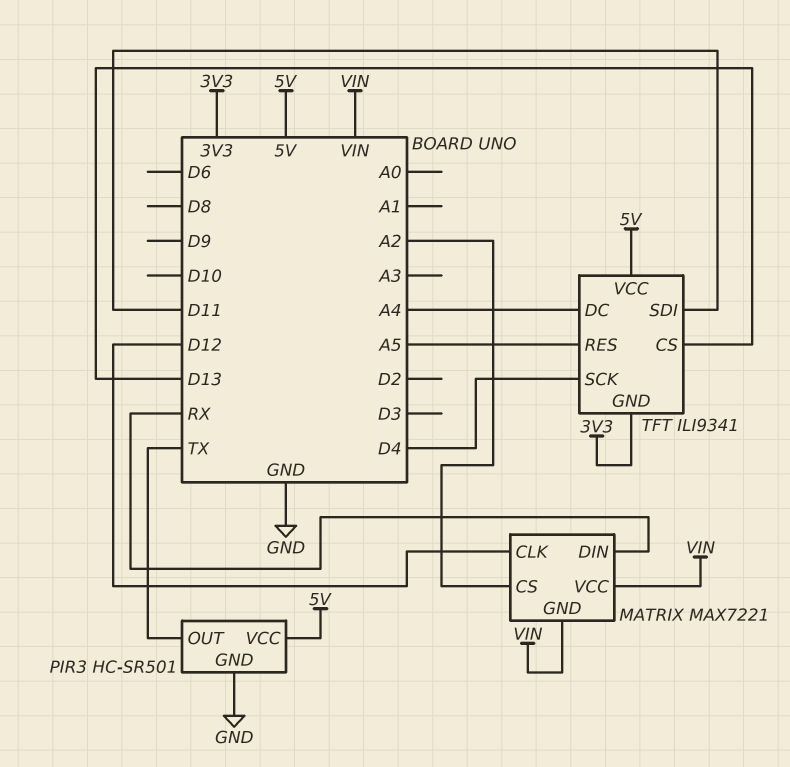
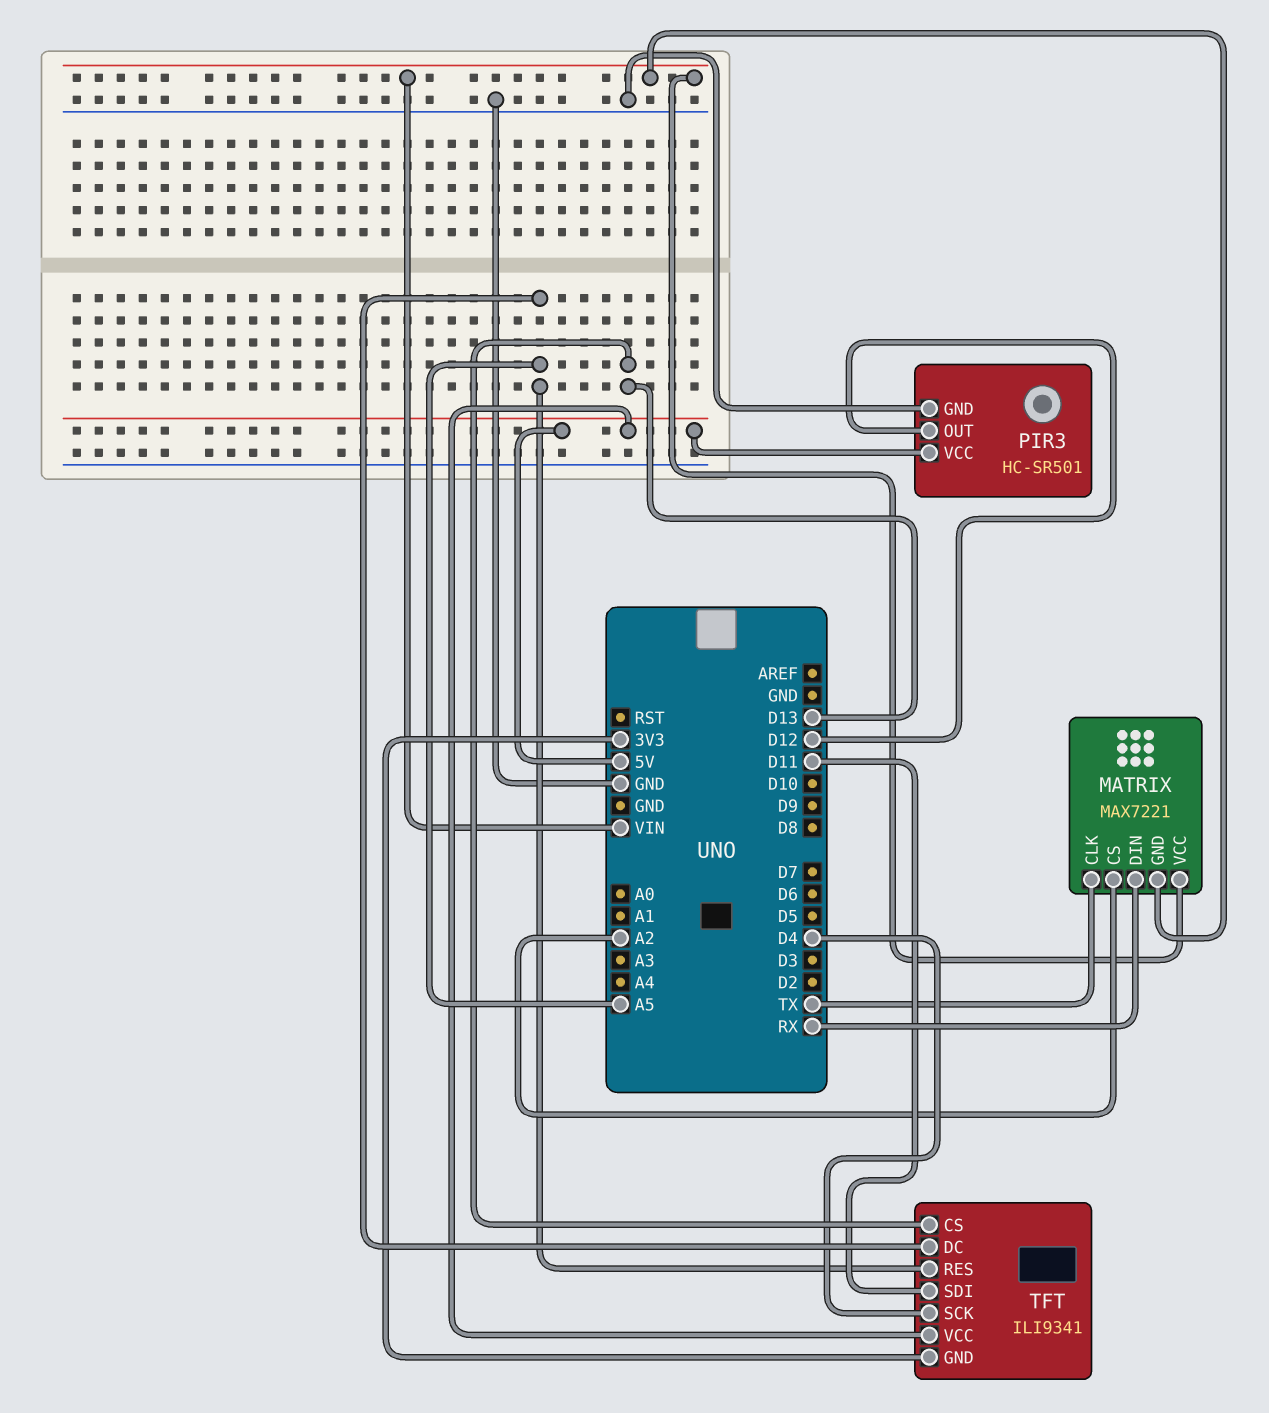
MATRIX pin CLK: D12 -> TX
PIR3 pin OUT: TX -> D12
TFT pin DC: A4 -> A5

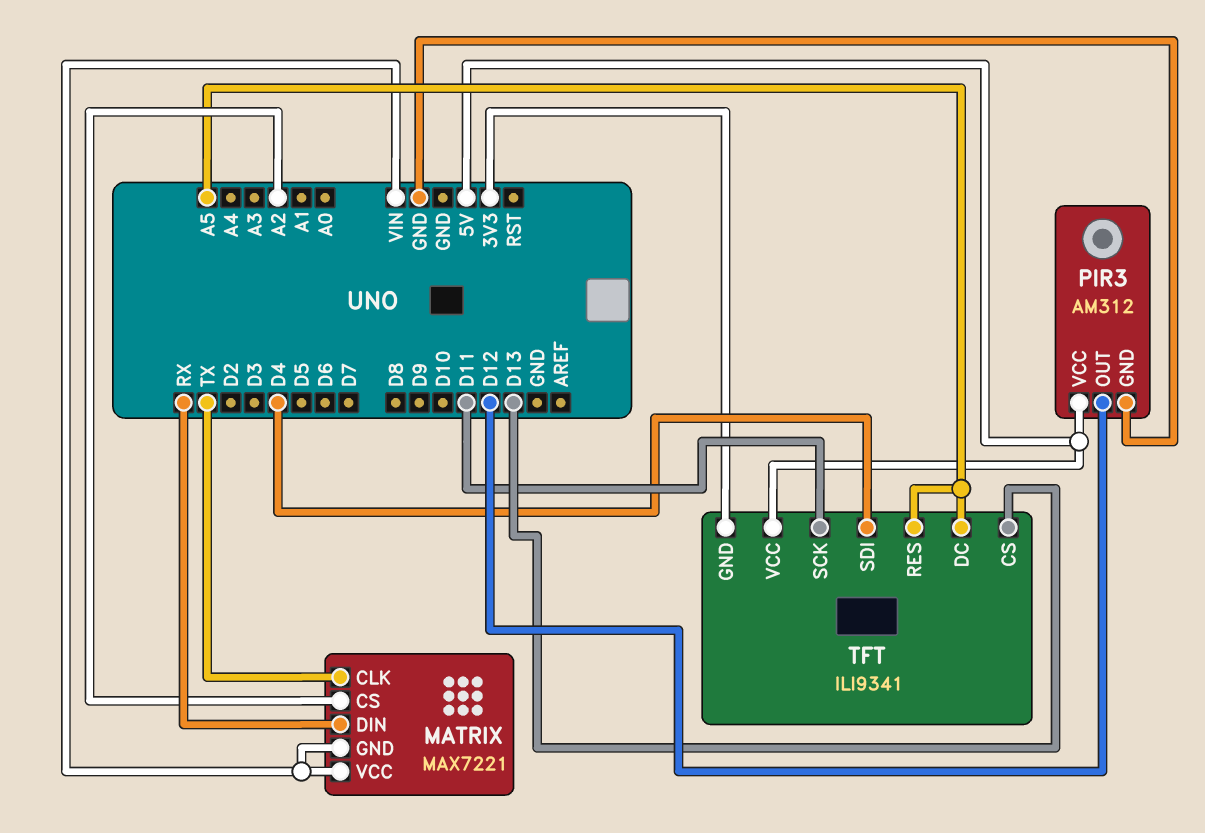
PIR3: HC-SR501 -> AM312
TFT pin SCK: D4 -> D11
TFT pin SDI: D11 -> D4

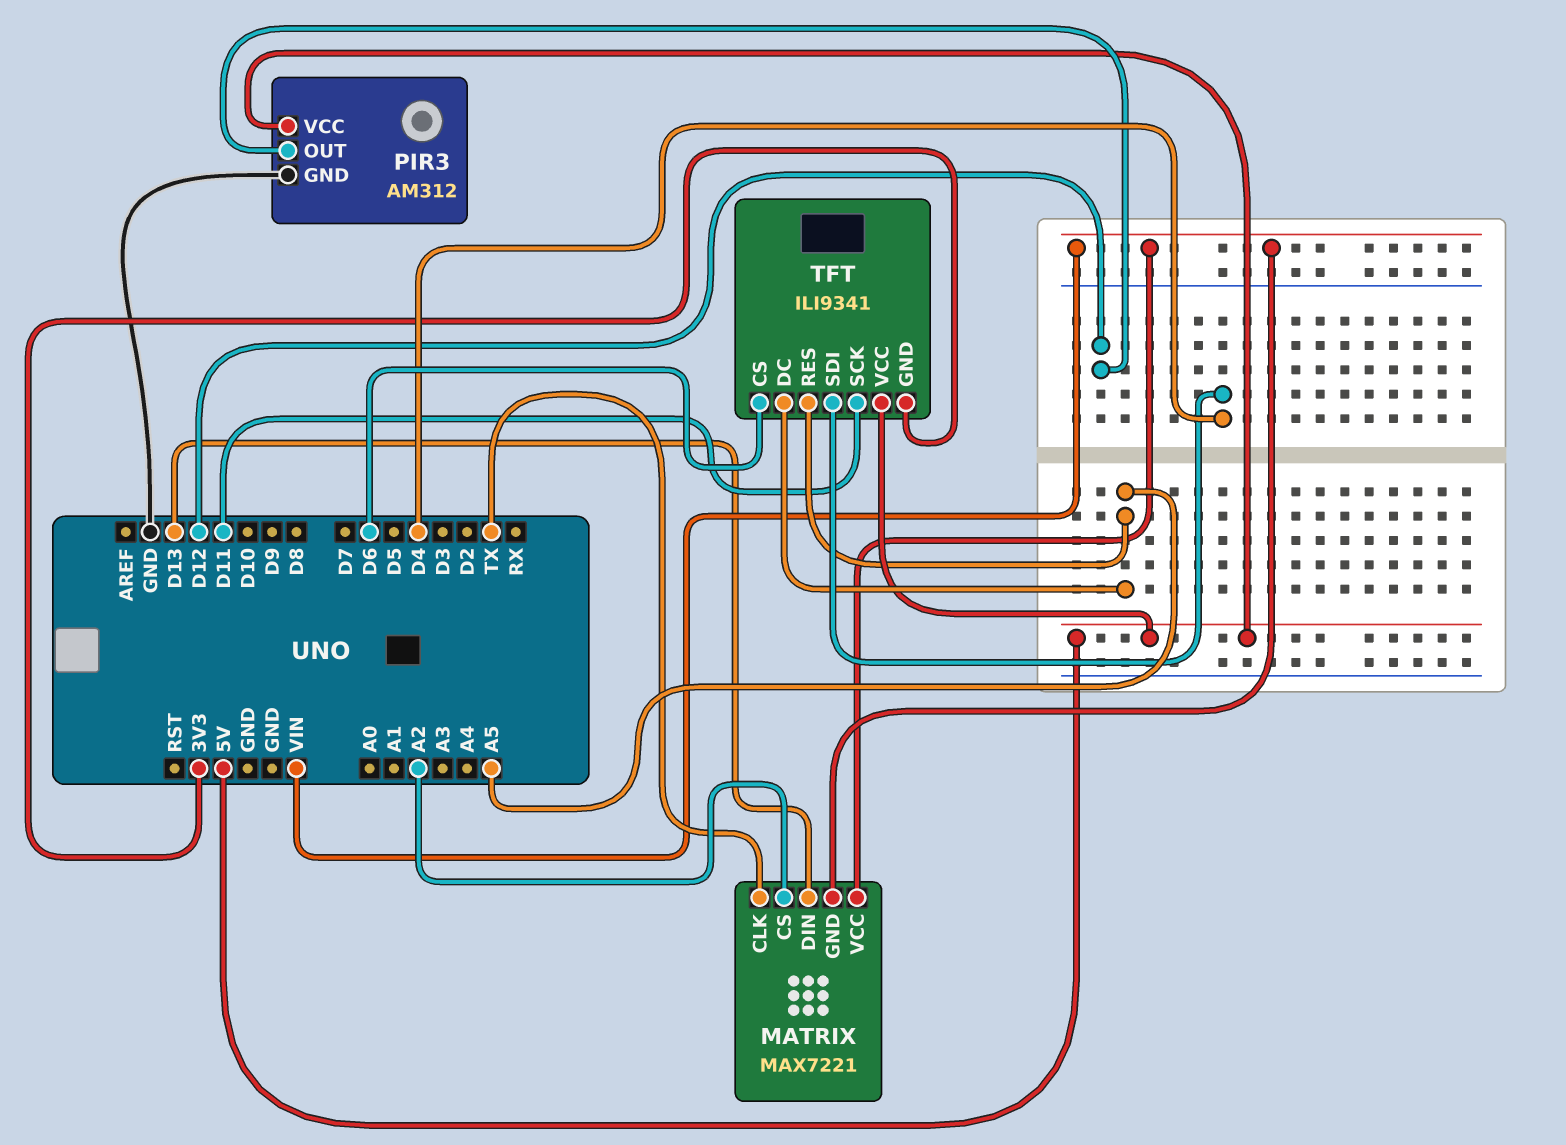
MATRIX pin DIN: RX -> D13
TFT pin CS: D13 -> D6

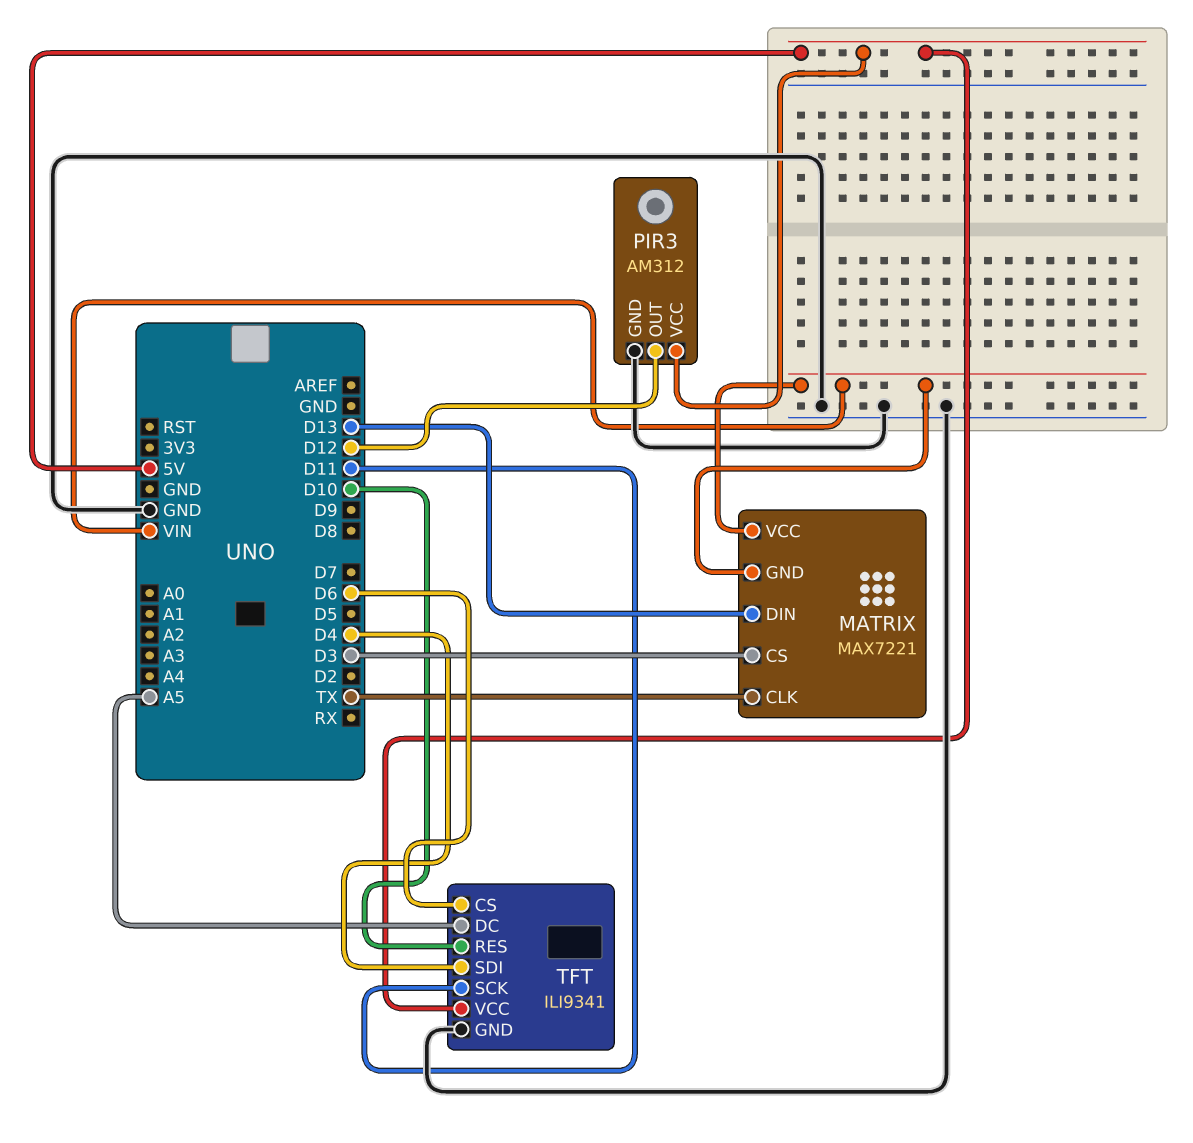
MATRIX pin CS: A2 -> D3
TFT pin GND: 3V3 -> GND
TFT pin RES: A5 -> D10

